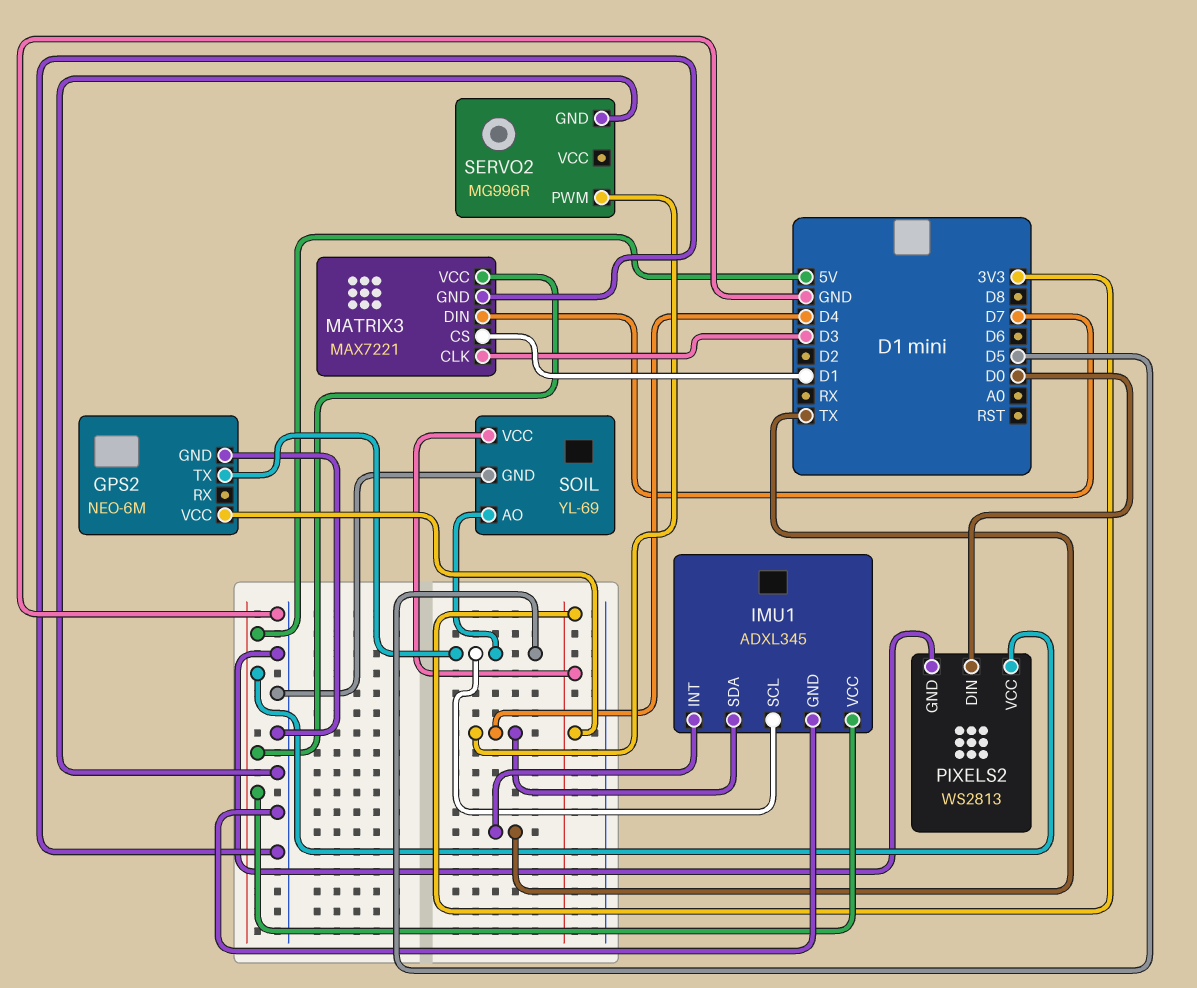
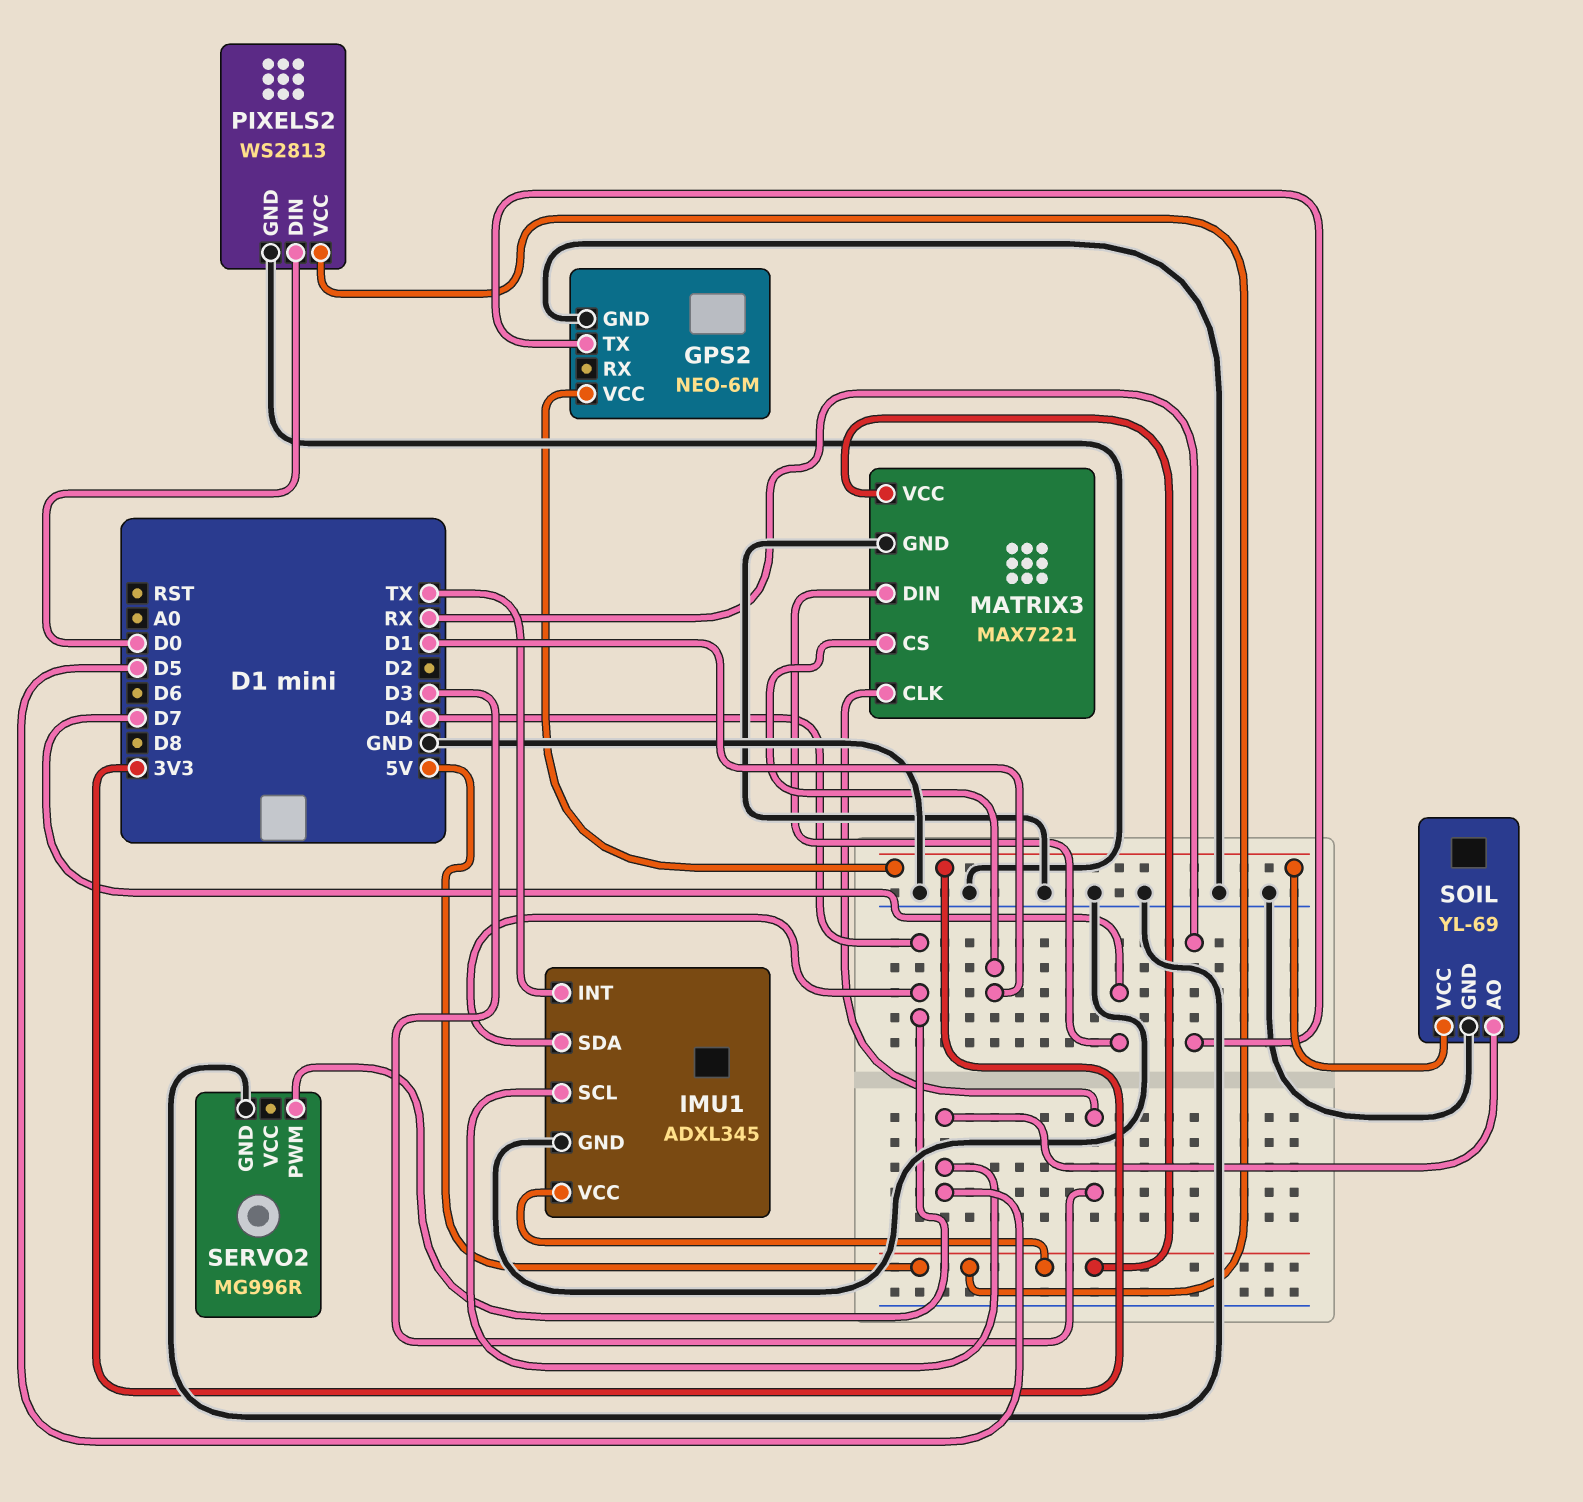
GPS2 pin TX: D5 -> RX

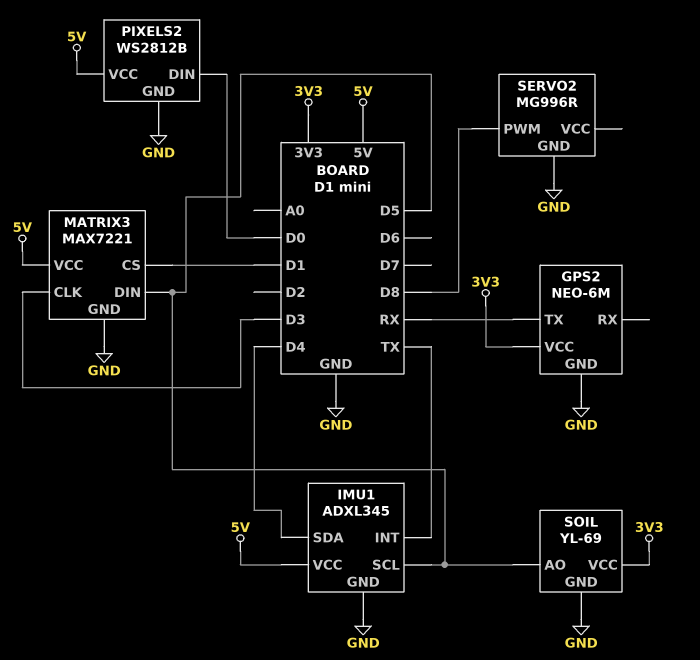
MATRIX3 pin DIN: D7 -> D5
PIXELS2: WS2813 -> WS2812B
SERVO2 pin PWM: D4 -> D8

